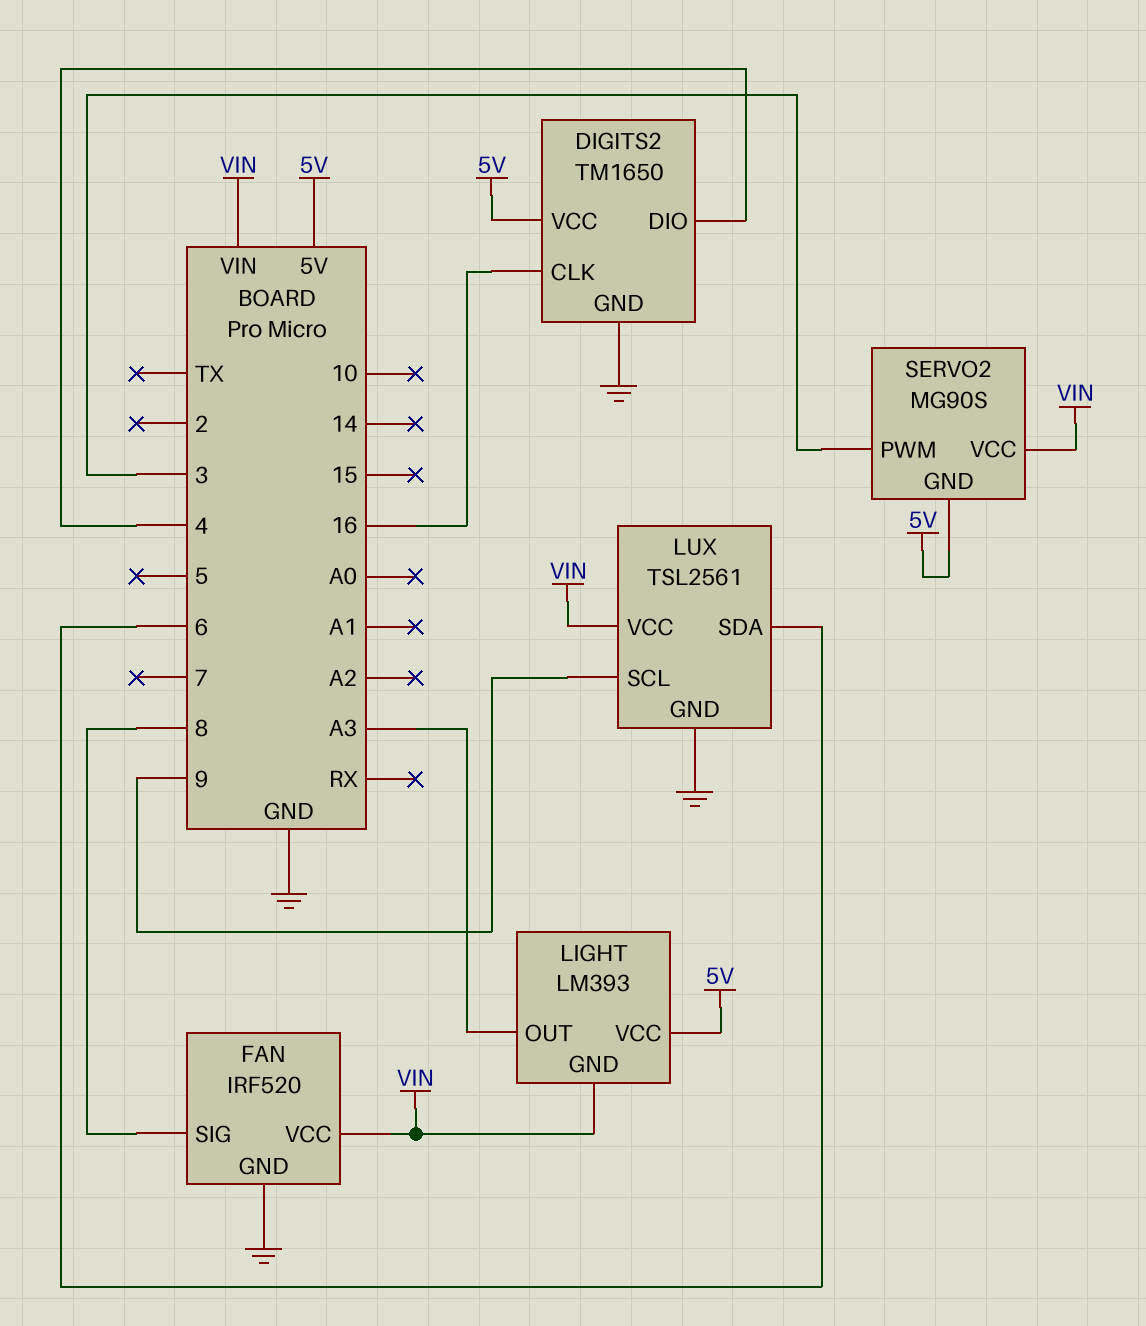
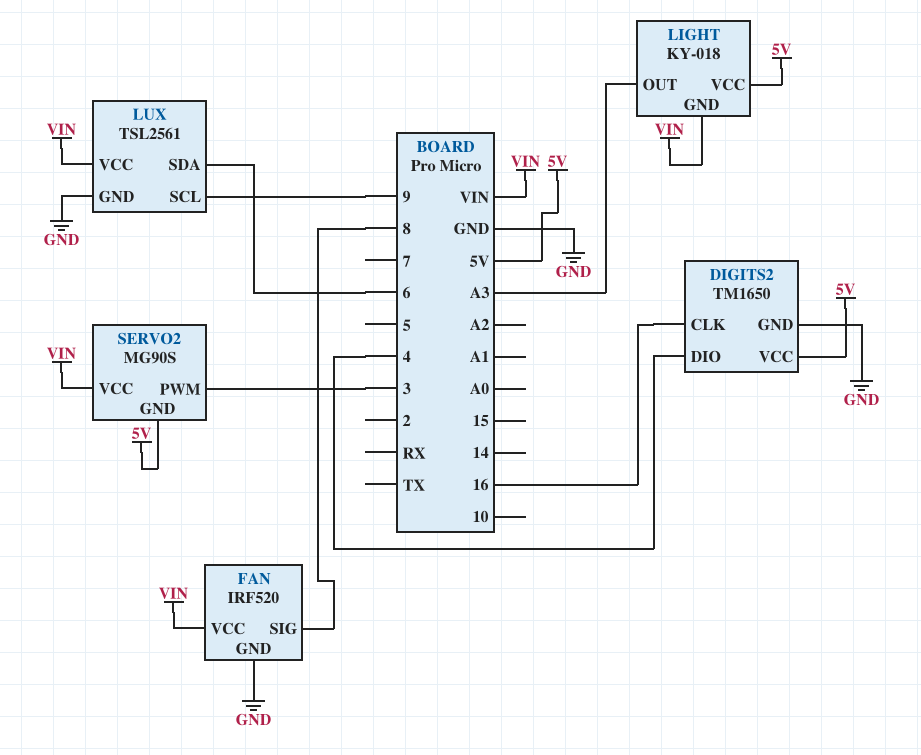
LIGHT: LM393 -> KY-018

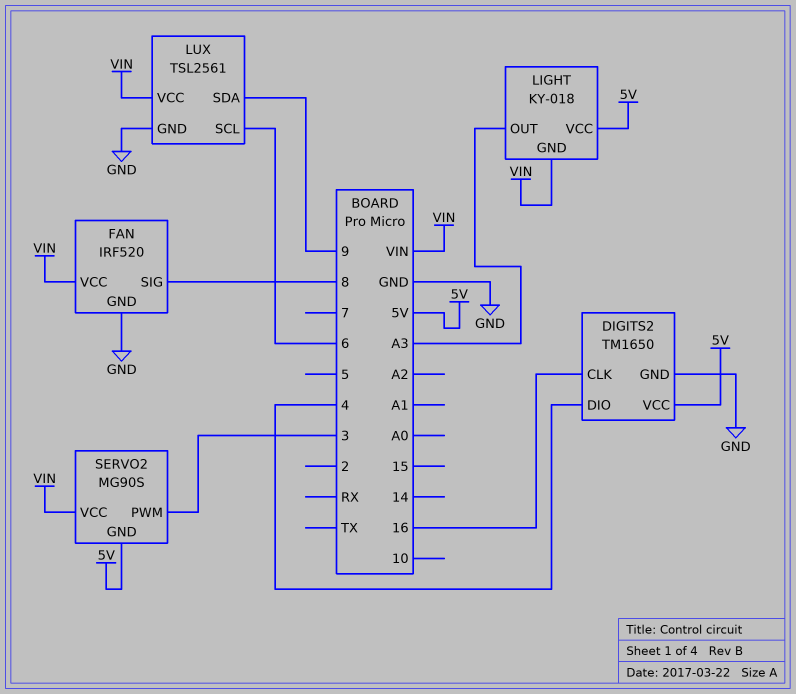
LUX pin SCL: 9 -> 6
LUX pin SDA: 6 -> 9

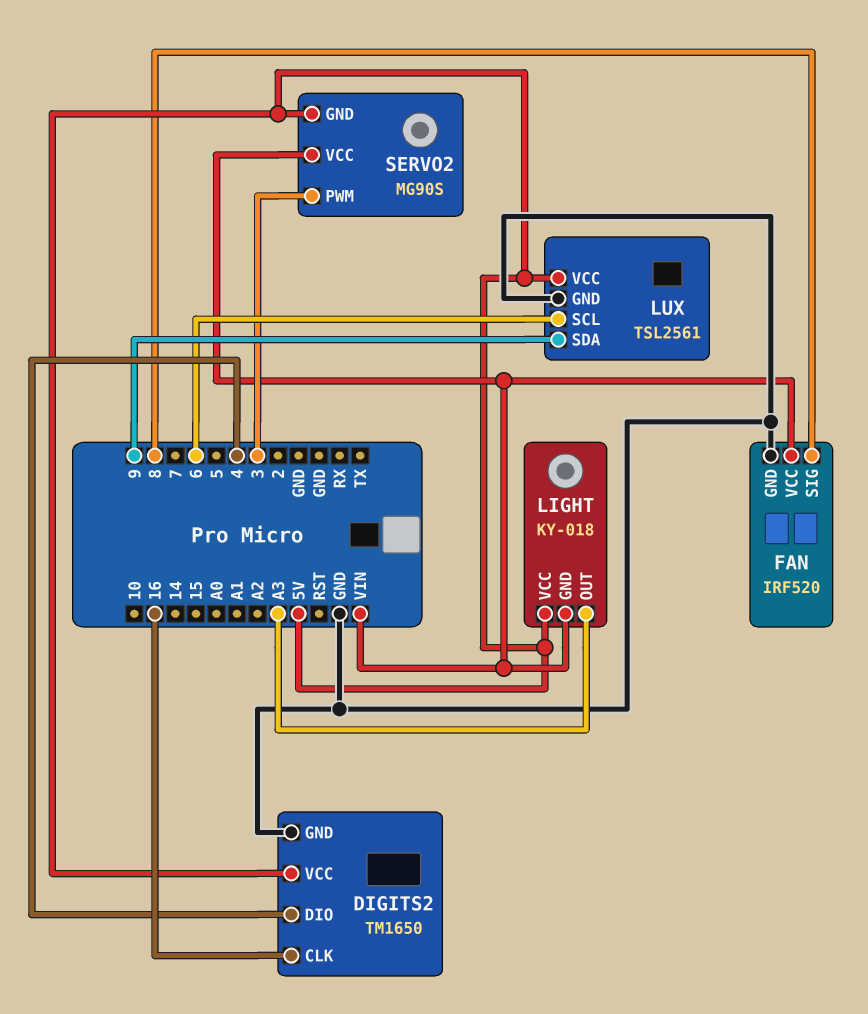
LUX pin VCC: VIN -> 5V

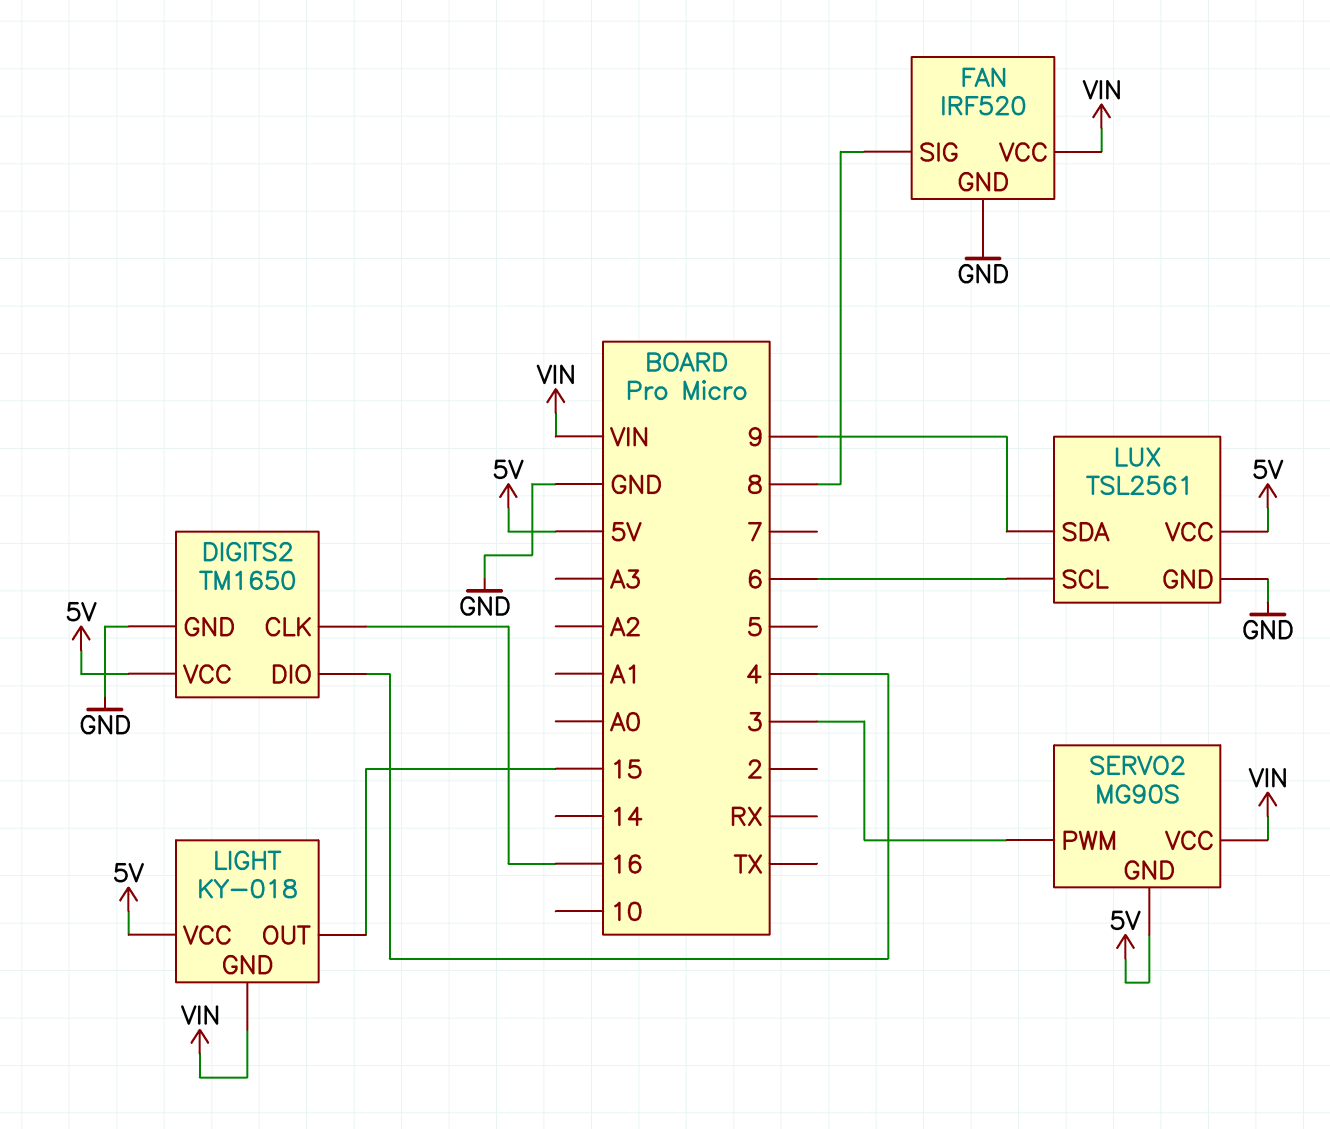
LIGHT pin OUT: A3 -> 15

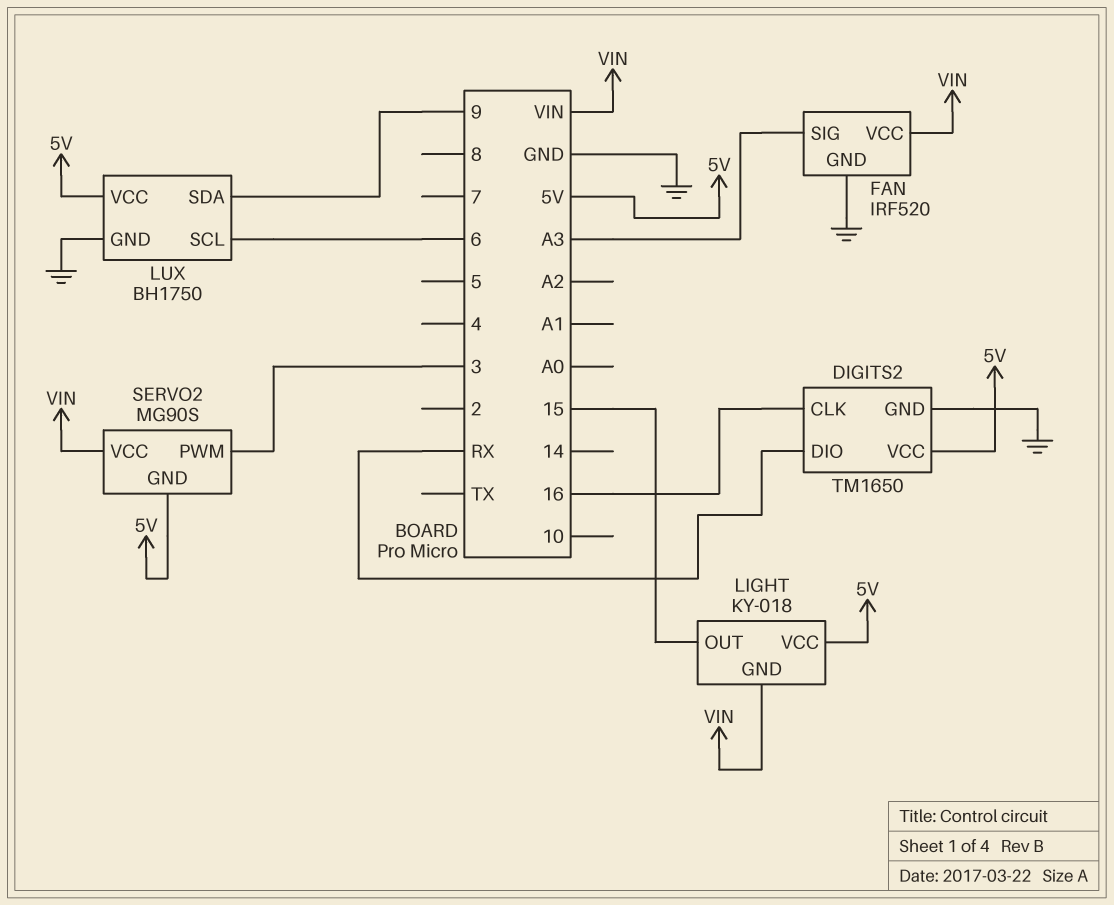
DIGITS2 pin DIO: 4 -> RX
FAN pin SIG: 8 -> A3
LUX: TSL2561 -> BH1750

